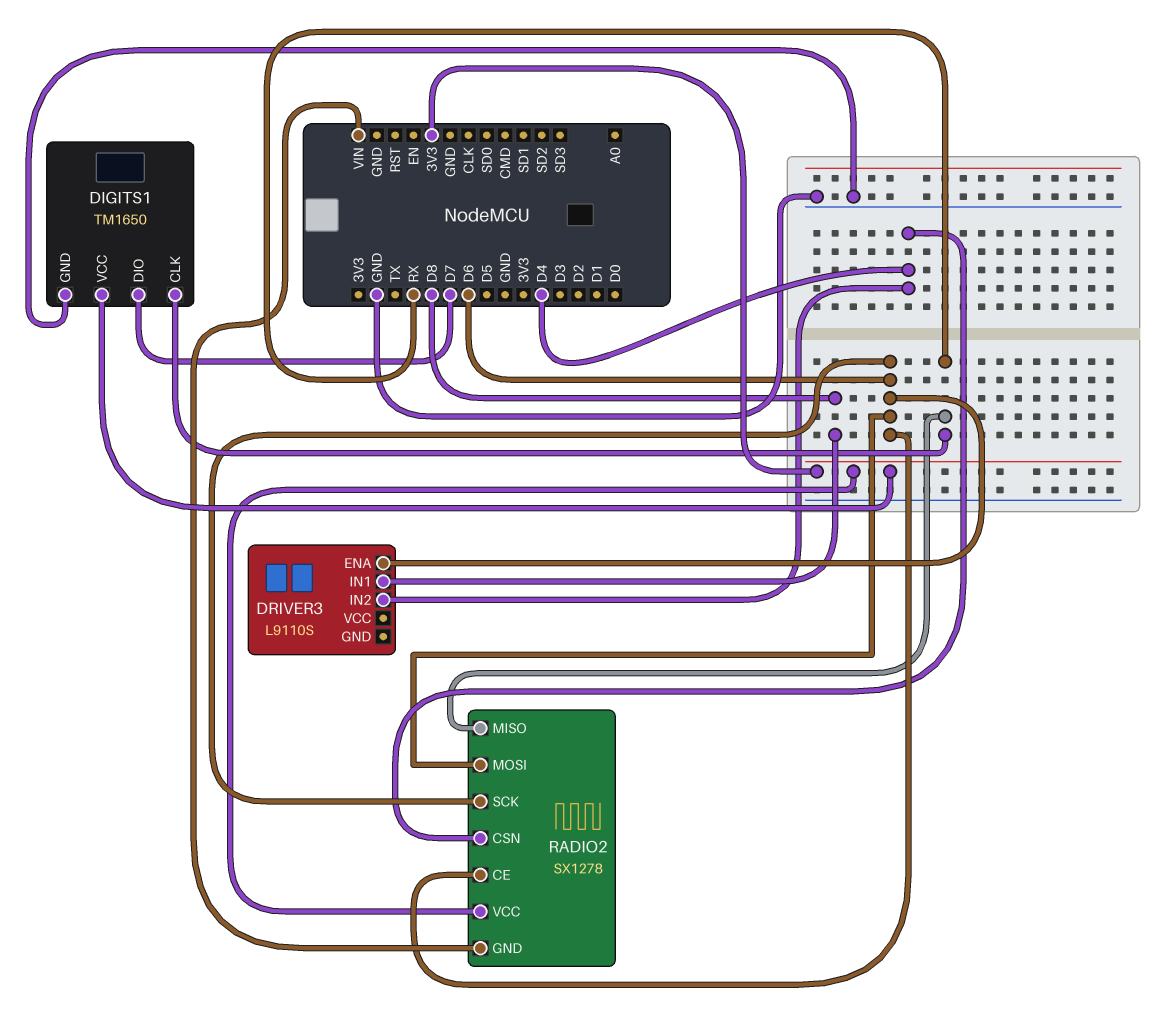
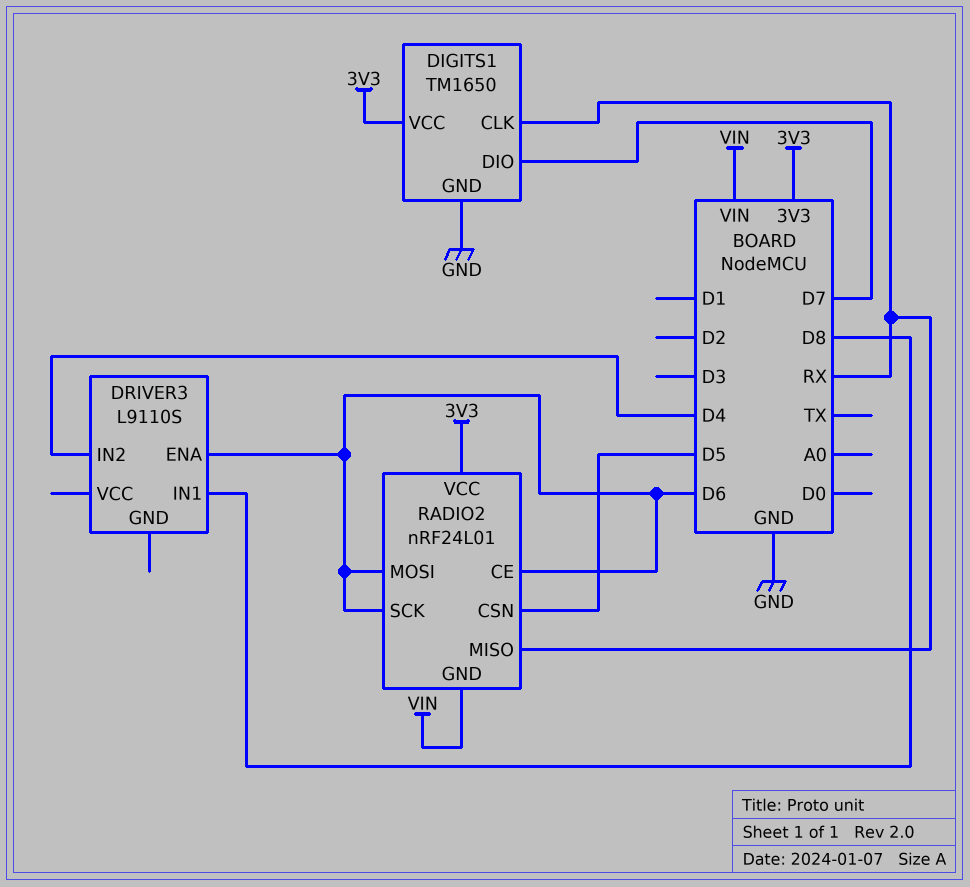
RADIO2: SX1278 -> nRF24L01
RADIO2 pin CSN: D4 -> D5

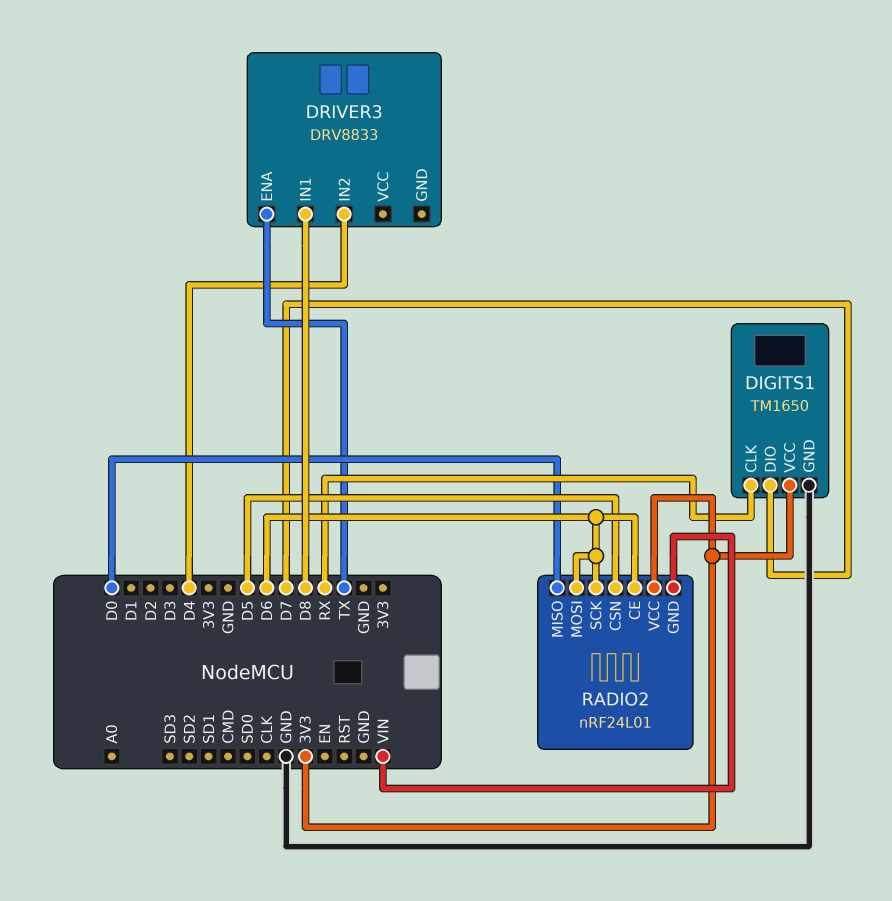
DRIVER3: L9110S -> DRV8833
DRIVER3 pin ENA: D6 -> TX
RADIO2 pin MISO: RX -> D0

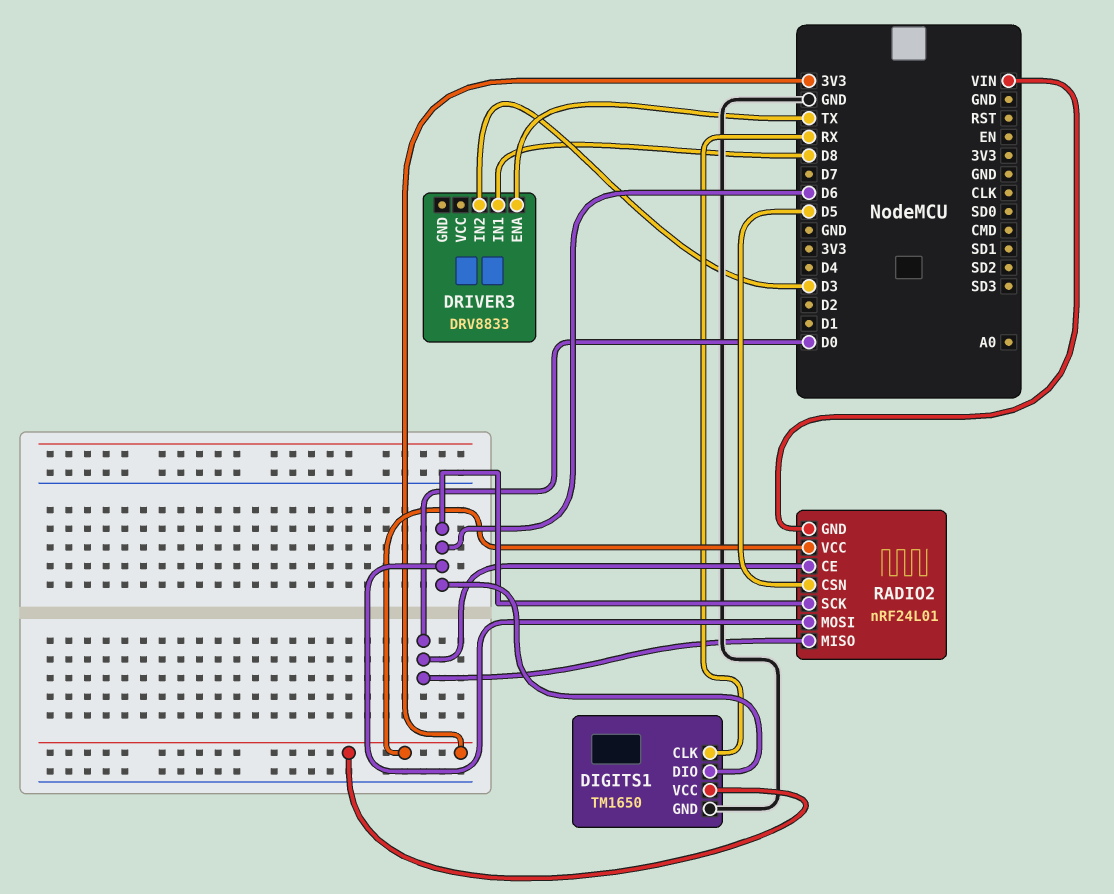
DIGITS1 pin DIO: D7 -> D6
DRIVER3 pin IN2: D4 -> D3
RADIO2 pin CE: D6 -> D0

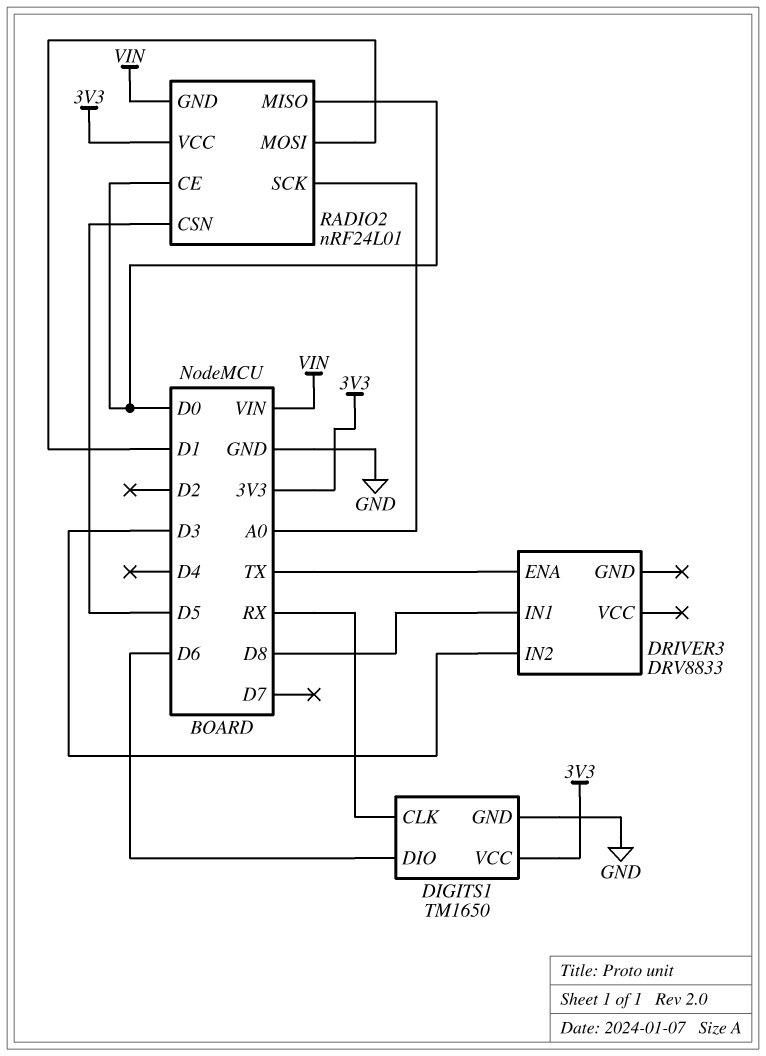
RADIO2 pin MOSI: D6 -> D1
RADIO2 pin SCK: D6 -> A0

